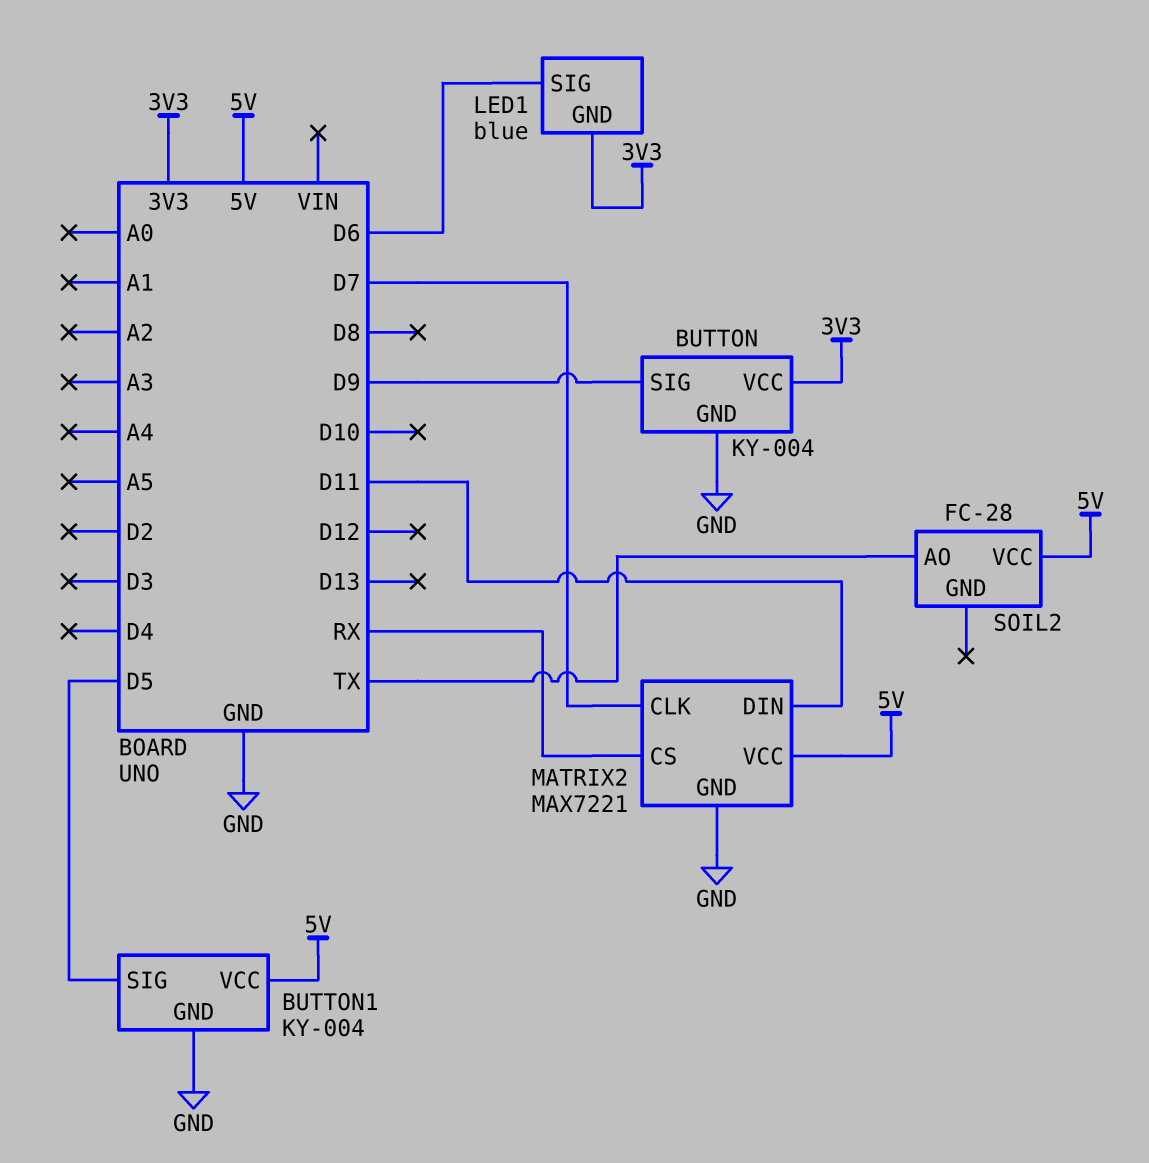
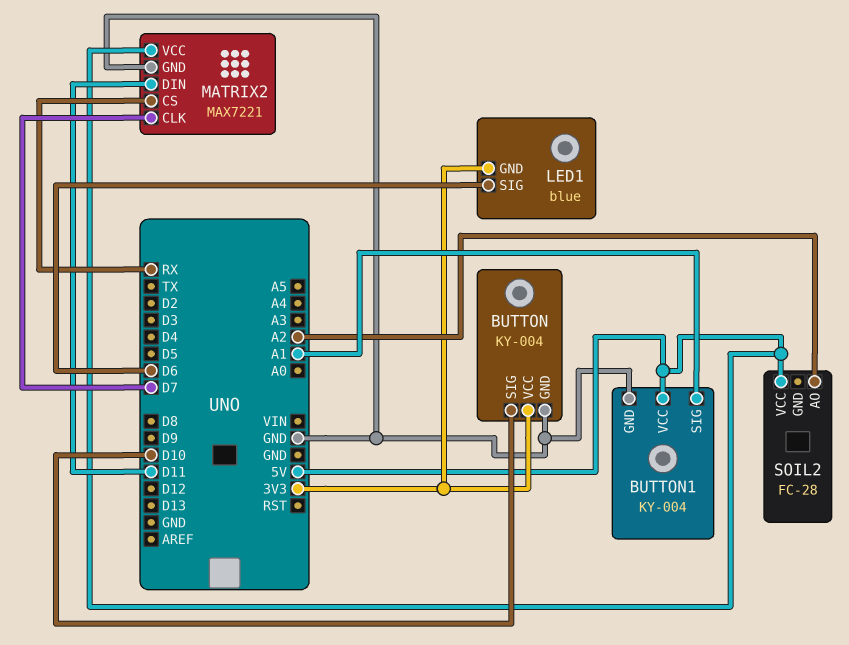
BUTTON pin SIG: D9 -> D10
BUTTON1 pin SIG: D5 -> A1
SOIL2 pin AO: TX -> A2

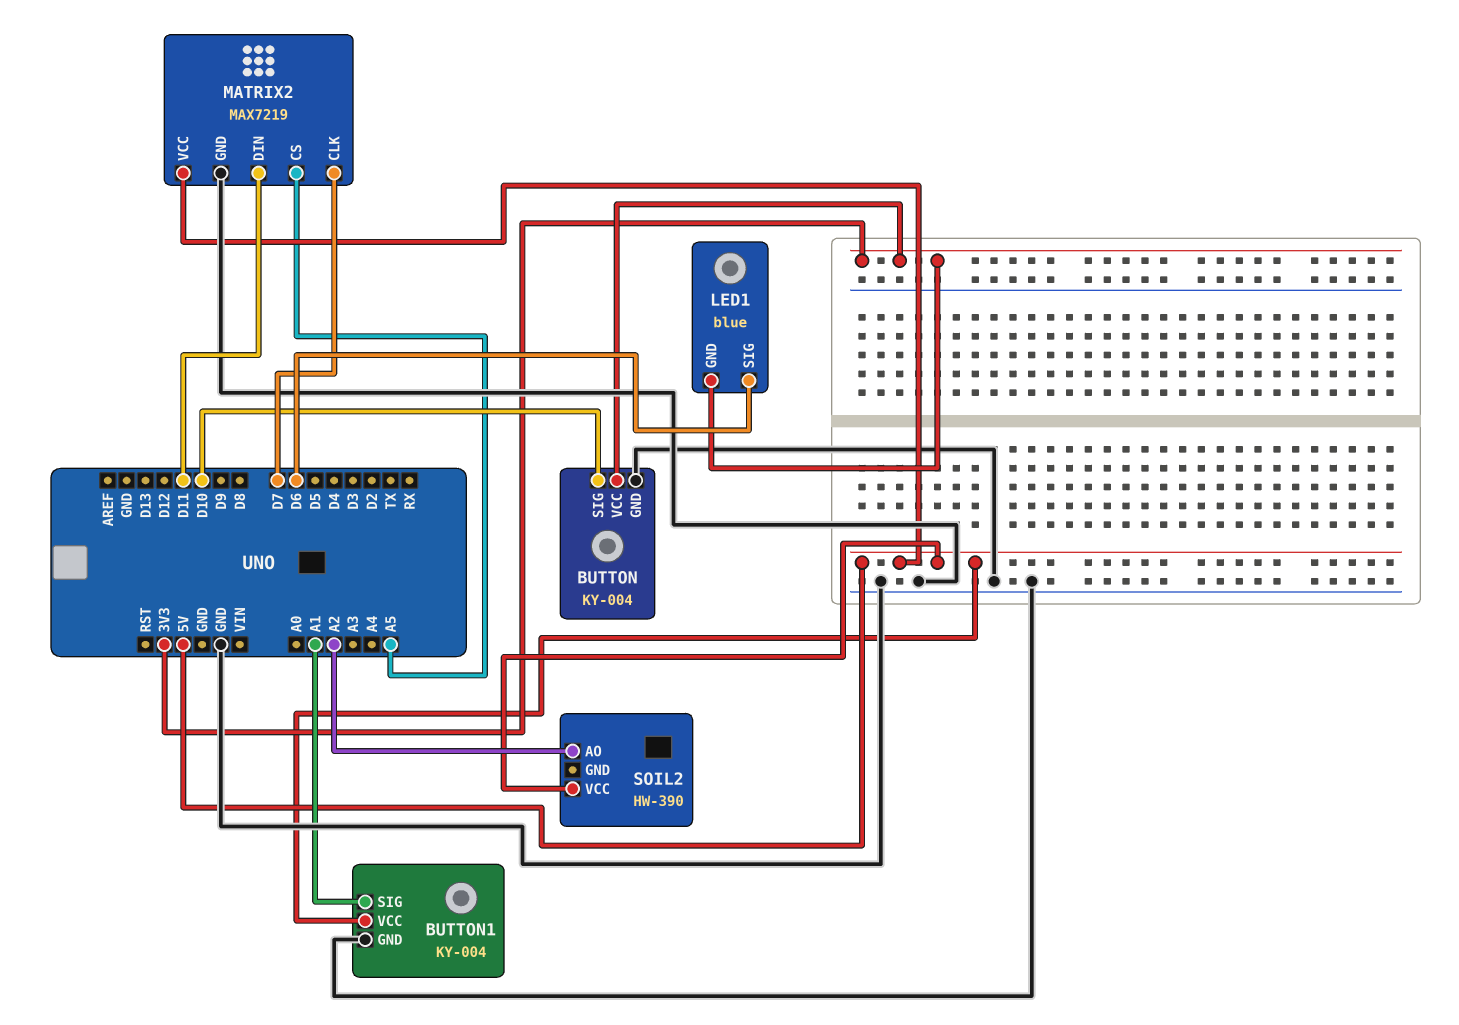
MATRIX2: MAX7221 -> MAX7219
MATRIX2 pin CS: RX -> A5
SOIL2: FC-28 -> HW-390

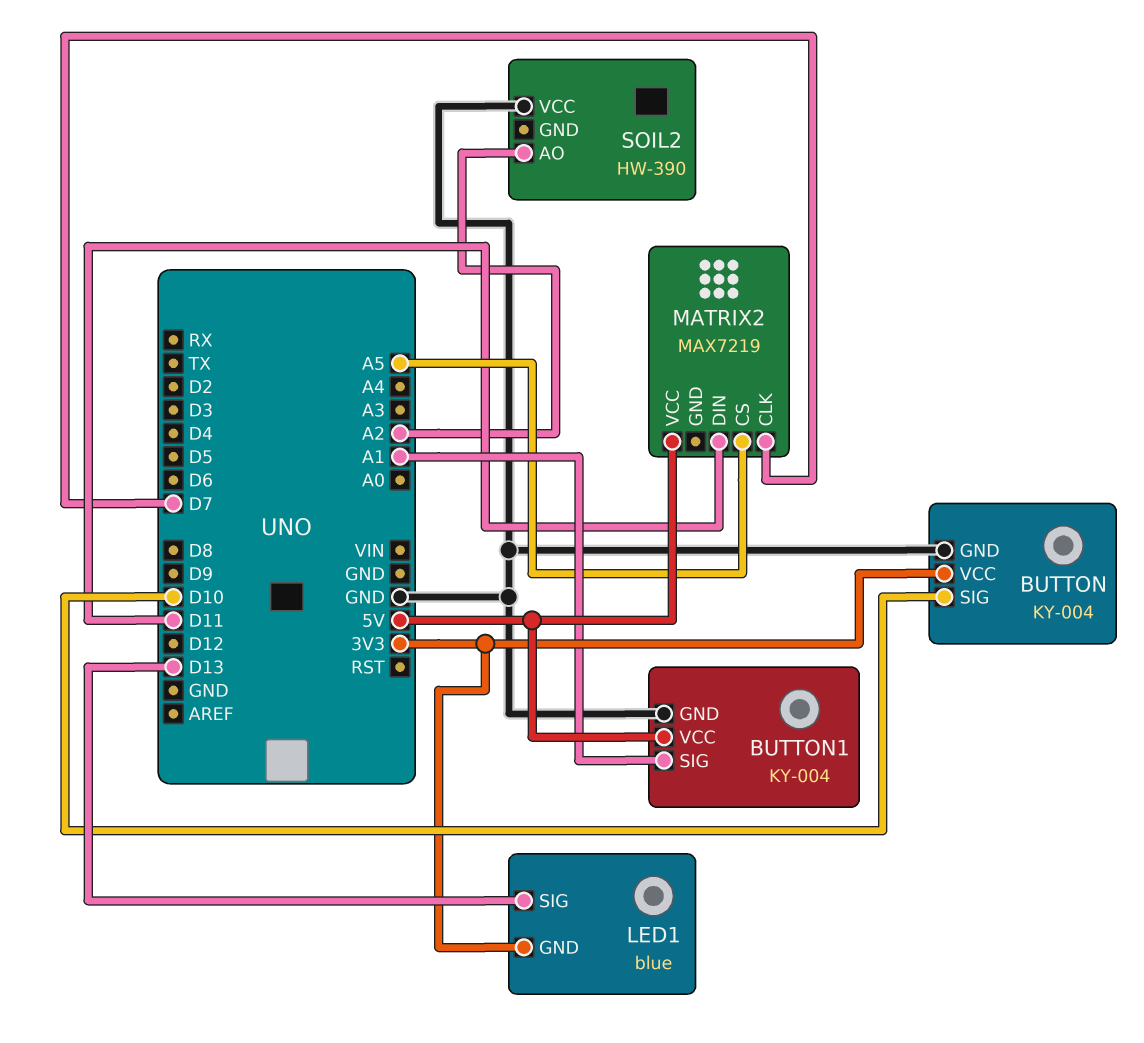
LED1 pin SIG: D6 -> D13
MATRIX2 pin GND: GND -> none
SOIL2 pin VCC: 5V -> GND

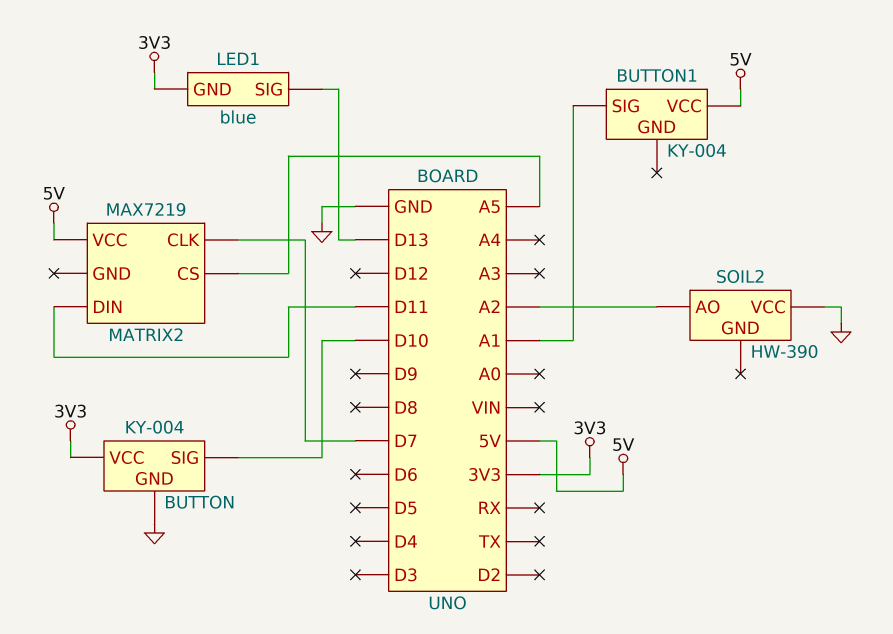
BUTTON1 pin GND: GND -> none

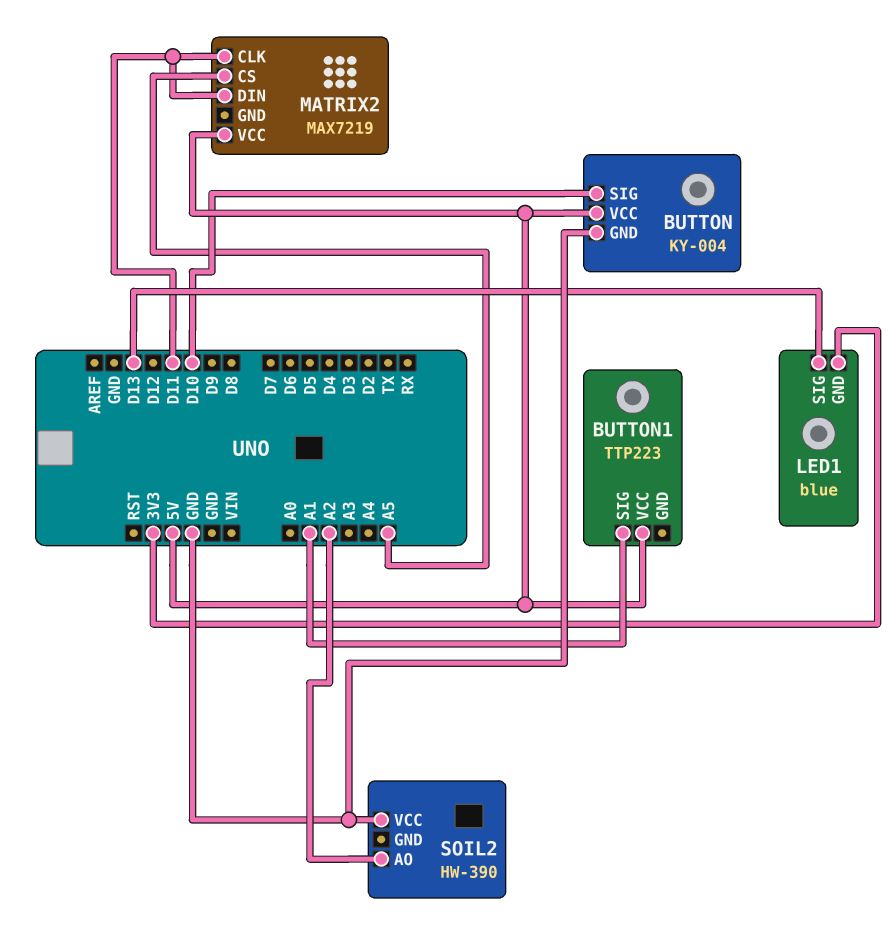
BUTTON pin VCC: 3V3 -> 5V
BUTTON1: KY-004 -> TTP223
MATRIX2 pin CLK: D7 -> D11

